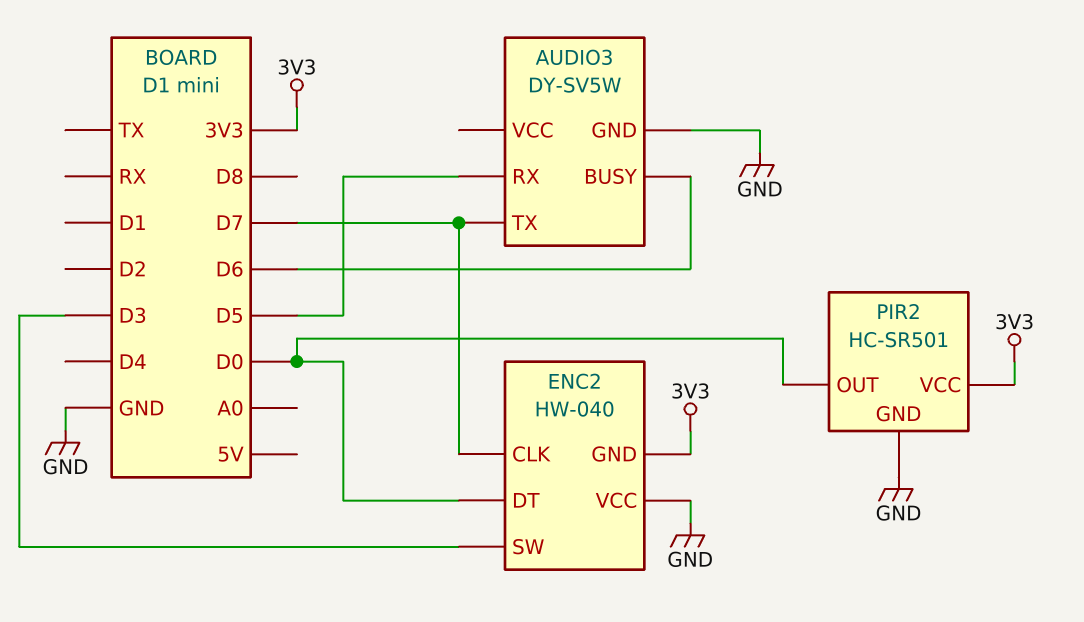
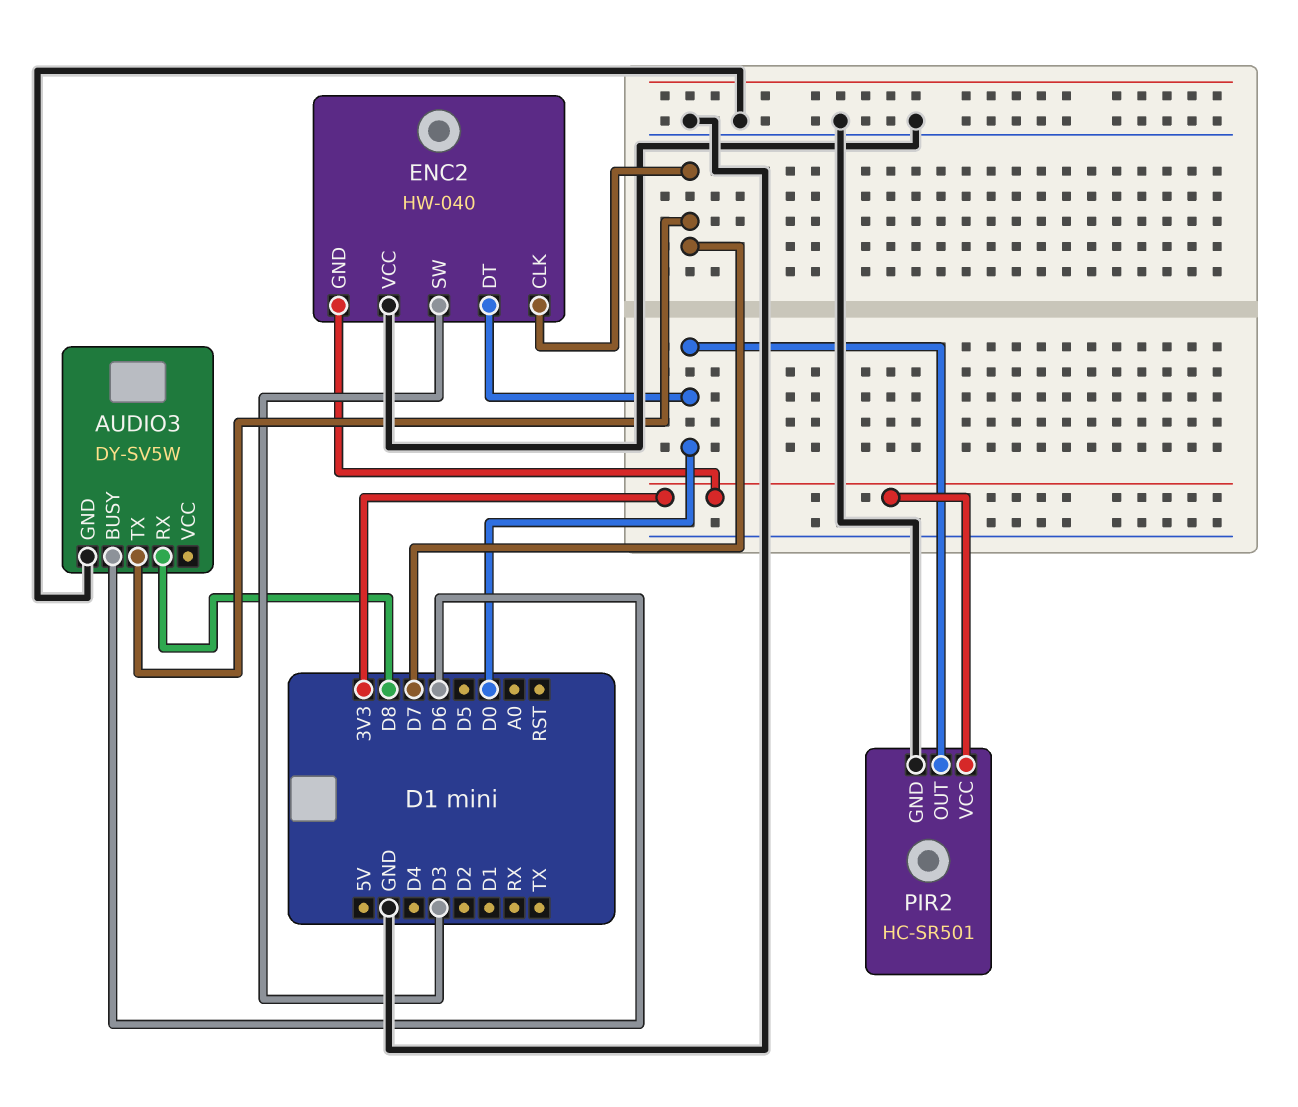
AUDIO3 pin RX: D5 -> D8

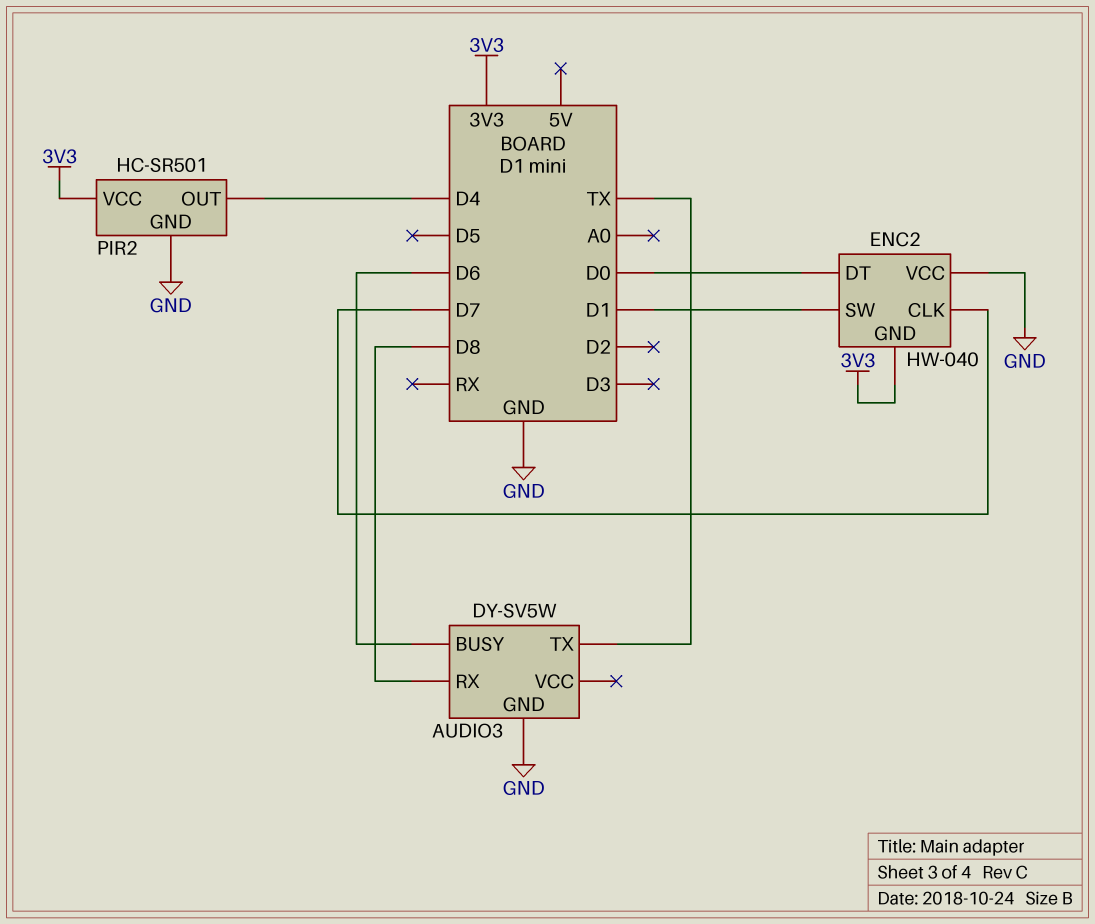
AUDIO3 pin TX: D7 -> TX
ENC2 pin SW: D3 -> D1
PIR2 pin OUT: D0 -> D4

